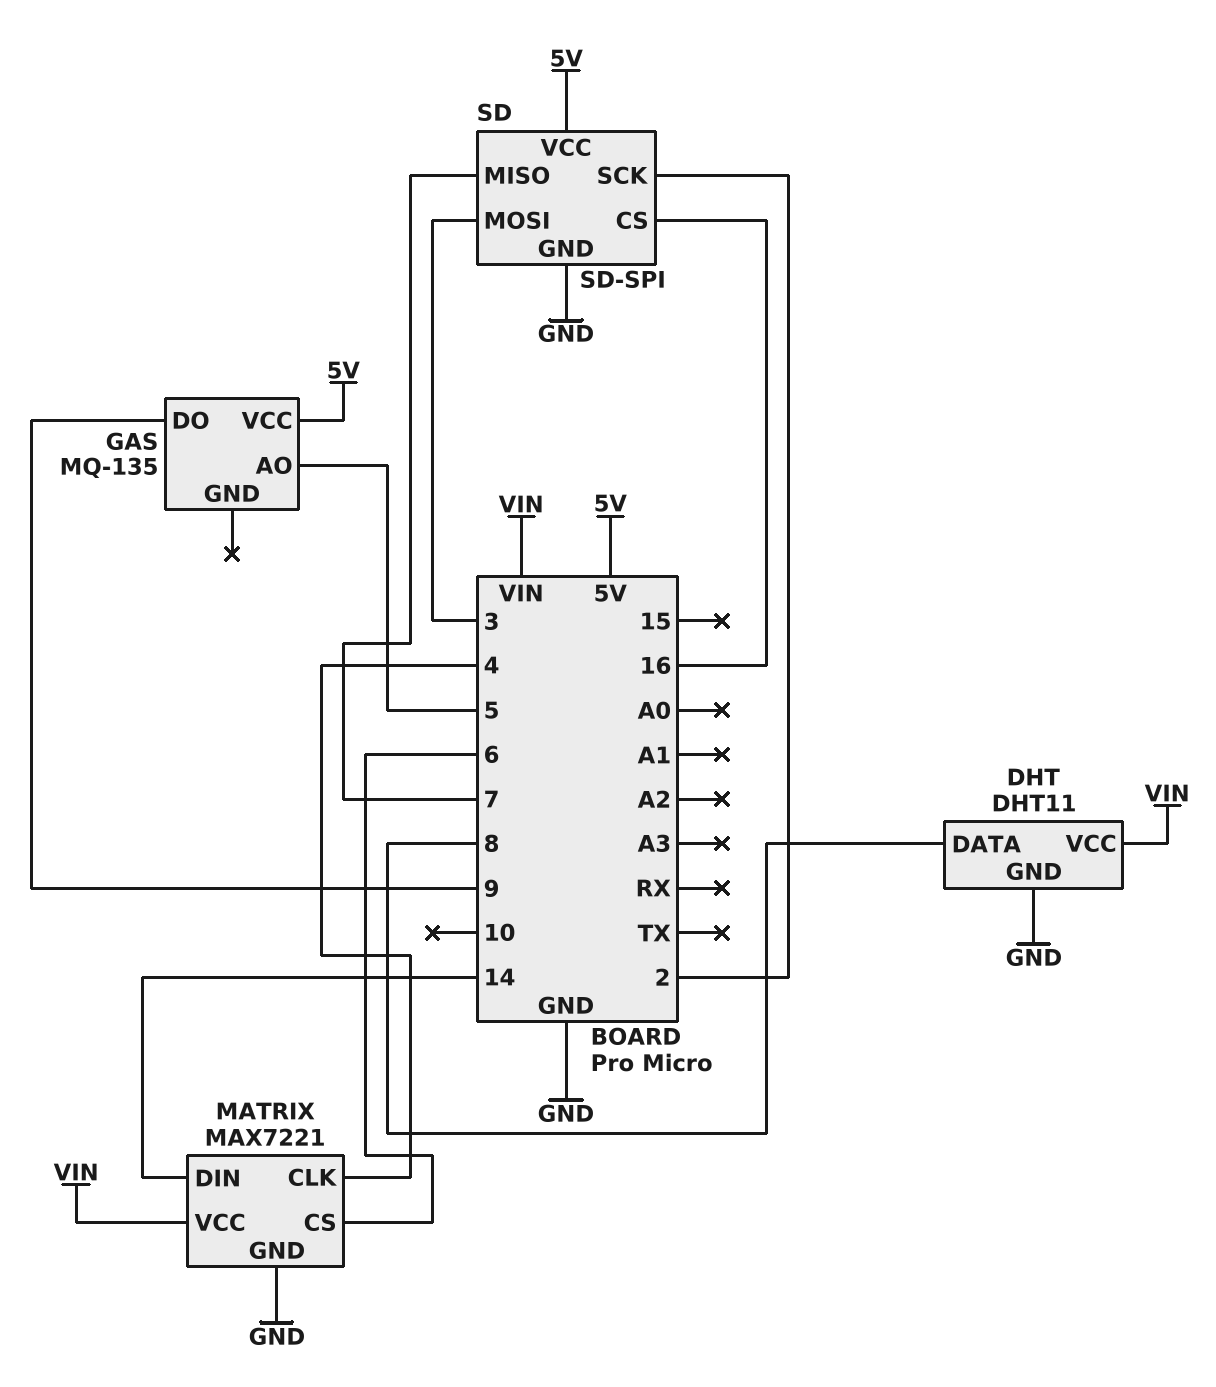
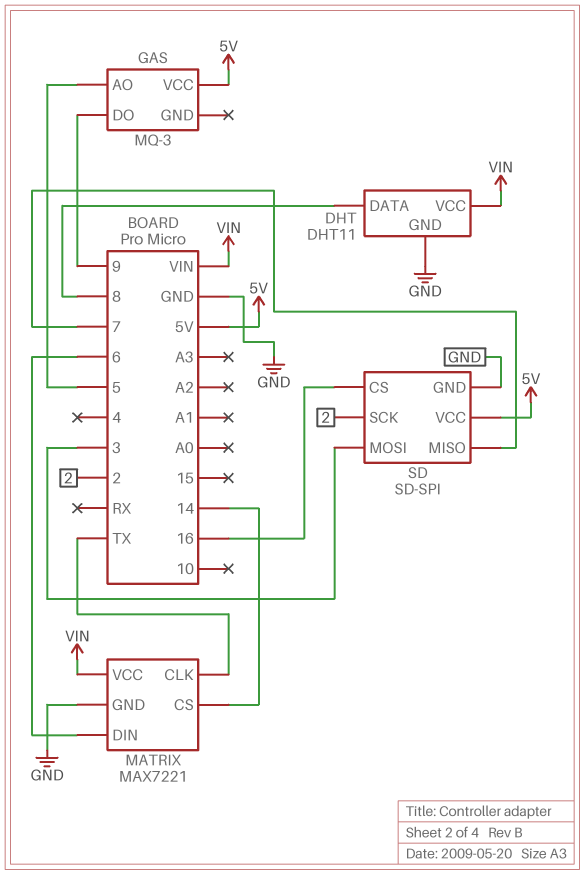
GAS: MQ-135 -> MQ-3
MATRIX pin CLK: 4 -> TX
MATRIX pin CS: 6 -> 14
MATRIX pin DIN: 14 -> 6

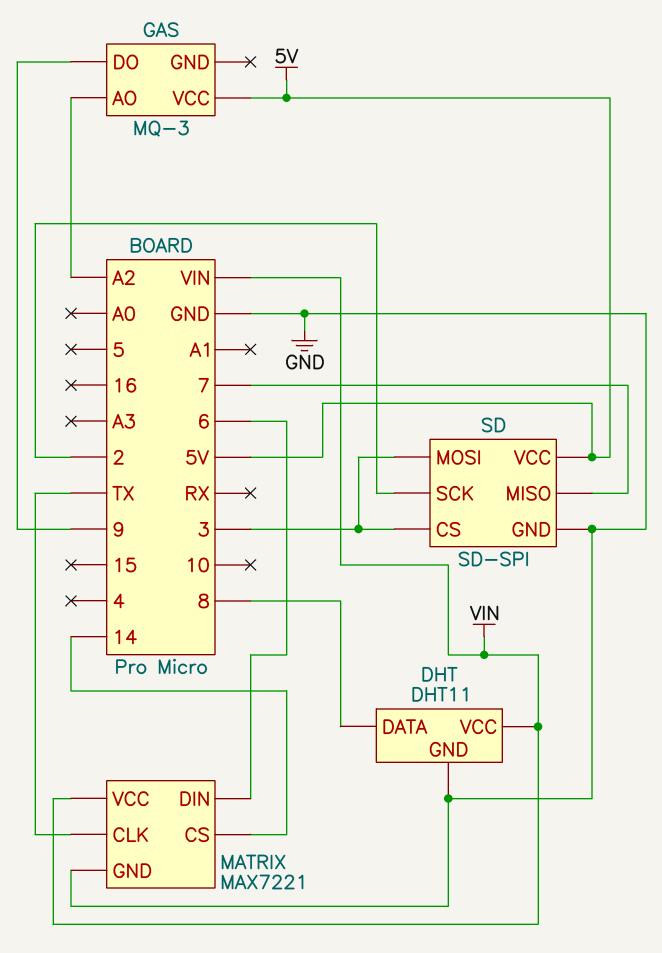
GAS pin AO: 5 -> A2
SD pin CS: 16 -> 3

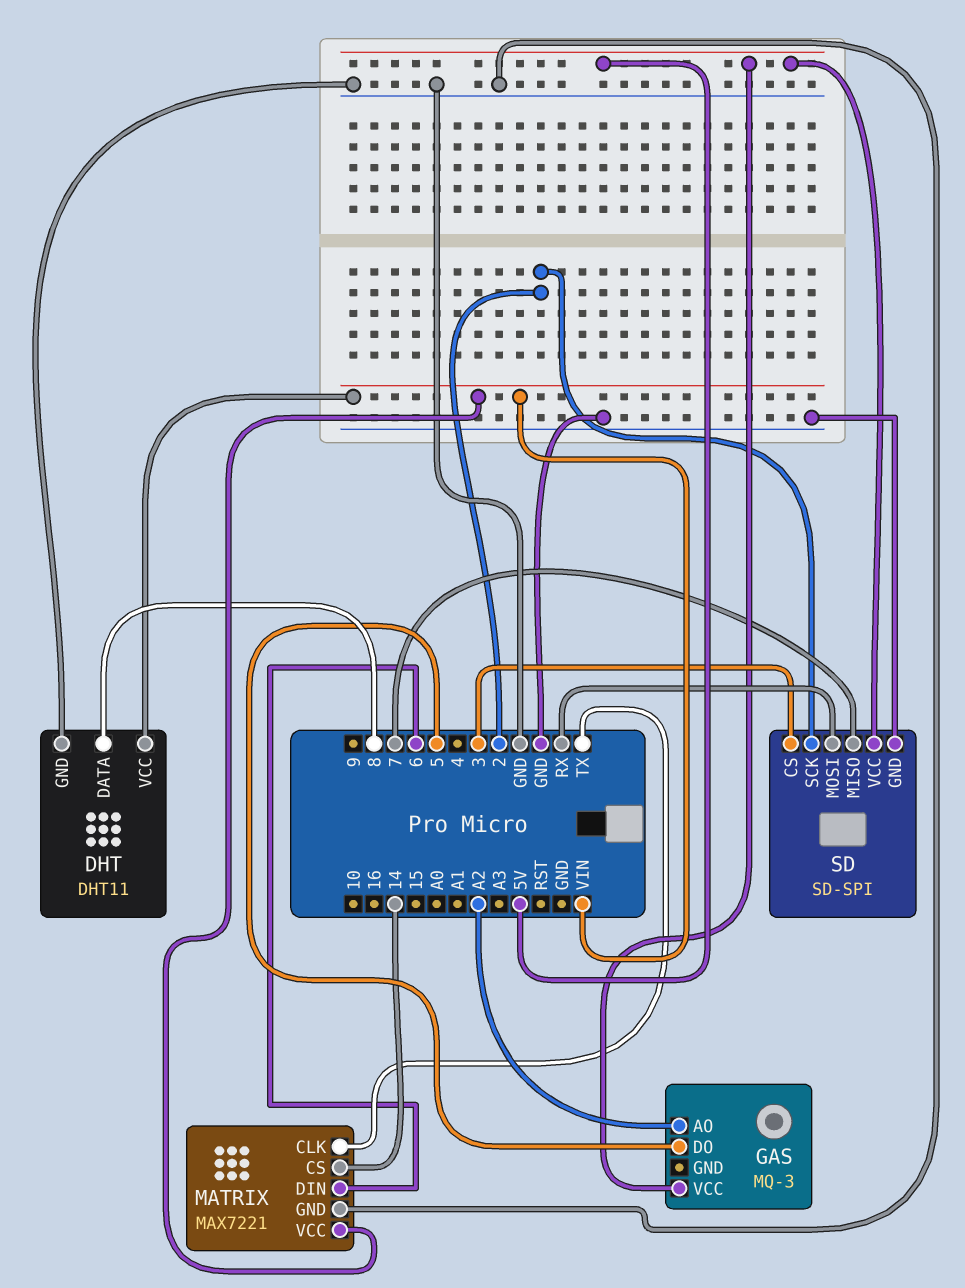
GAS pin DO: 9 -> 5
SD pin MOSI: 3 -> RX

